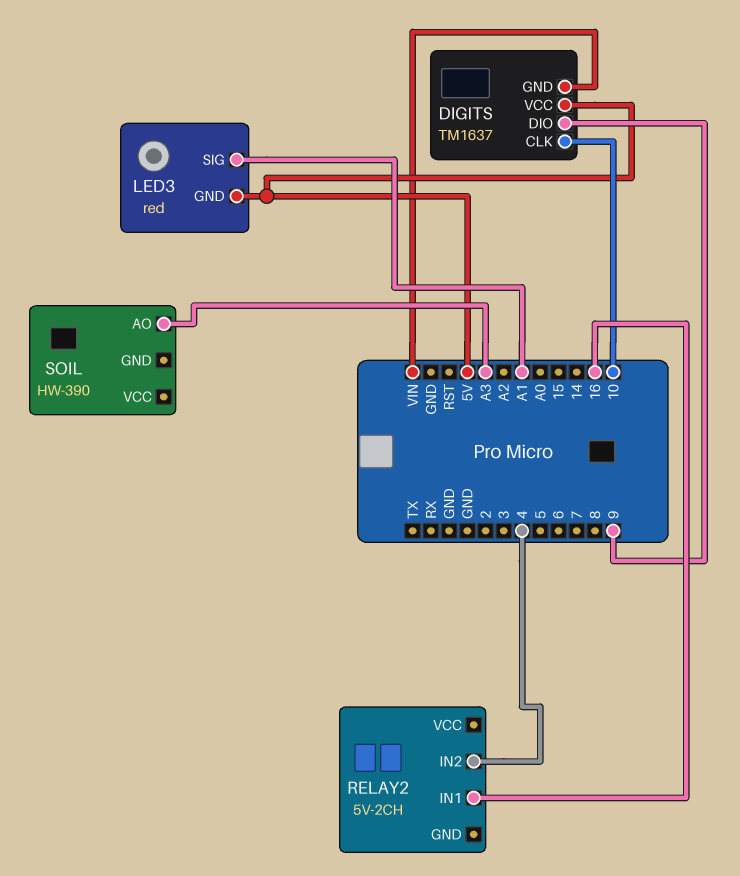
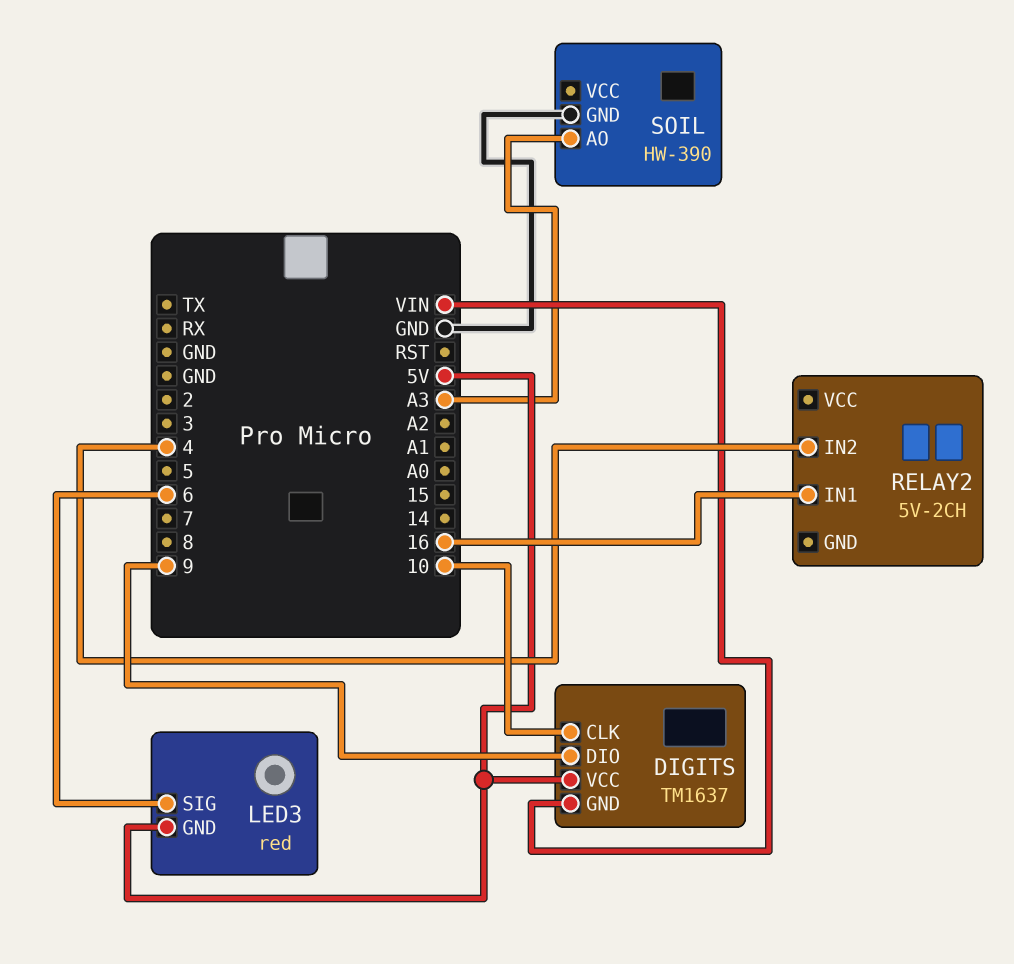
LED3 pin SIG: A1 -> 6
SOIL pin GND: none -> GND

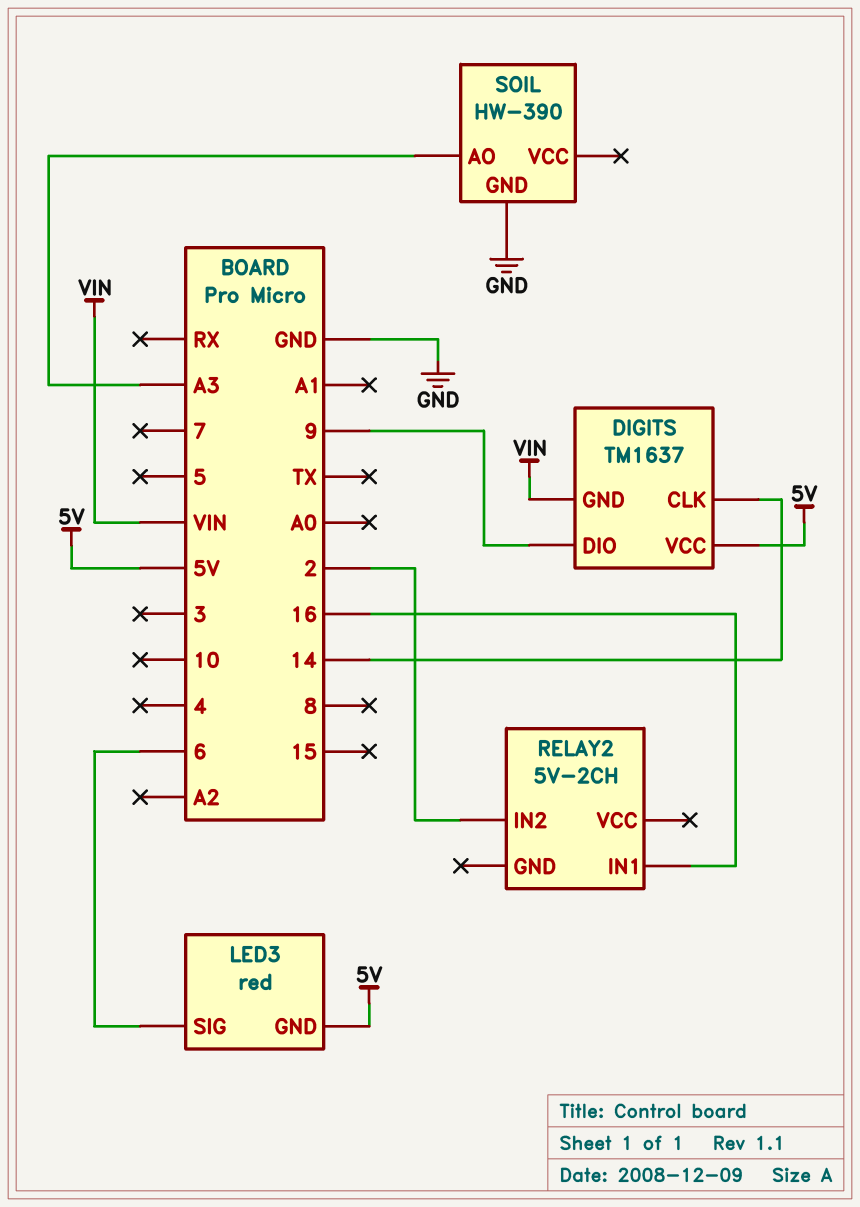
DIGITS pin CLK: 10 -> 14
RELAY2 pin IN2: 4 -> 2

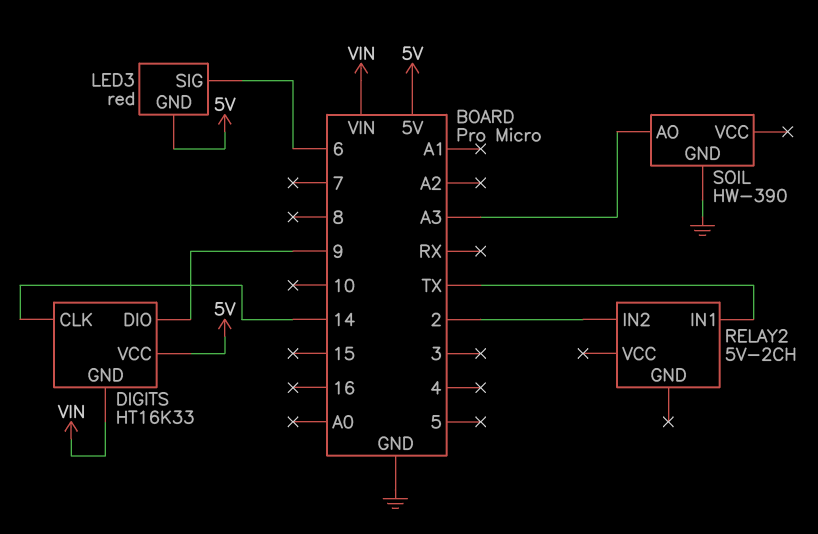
DIGITS: TM1637 -> HT16K33
RELAY2 pin IN1: 16 -> TX

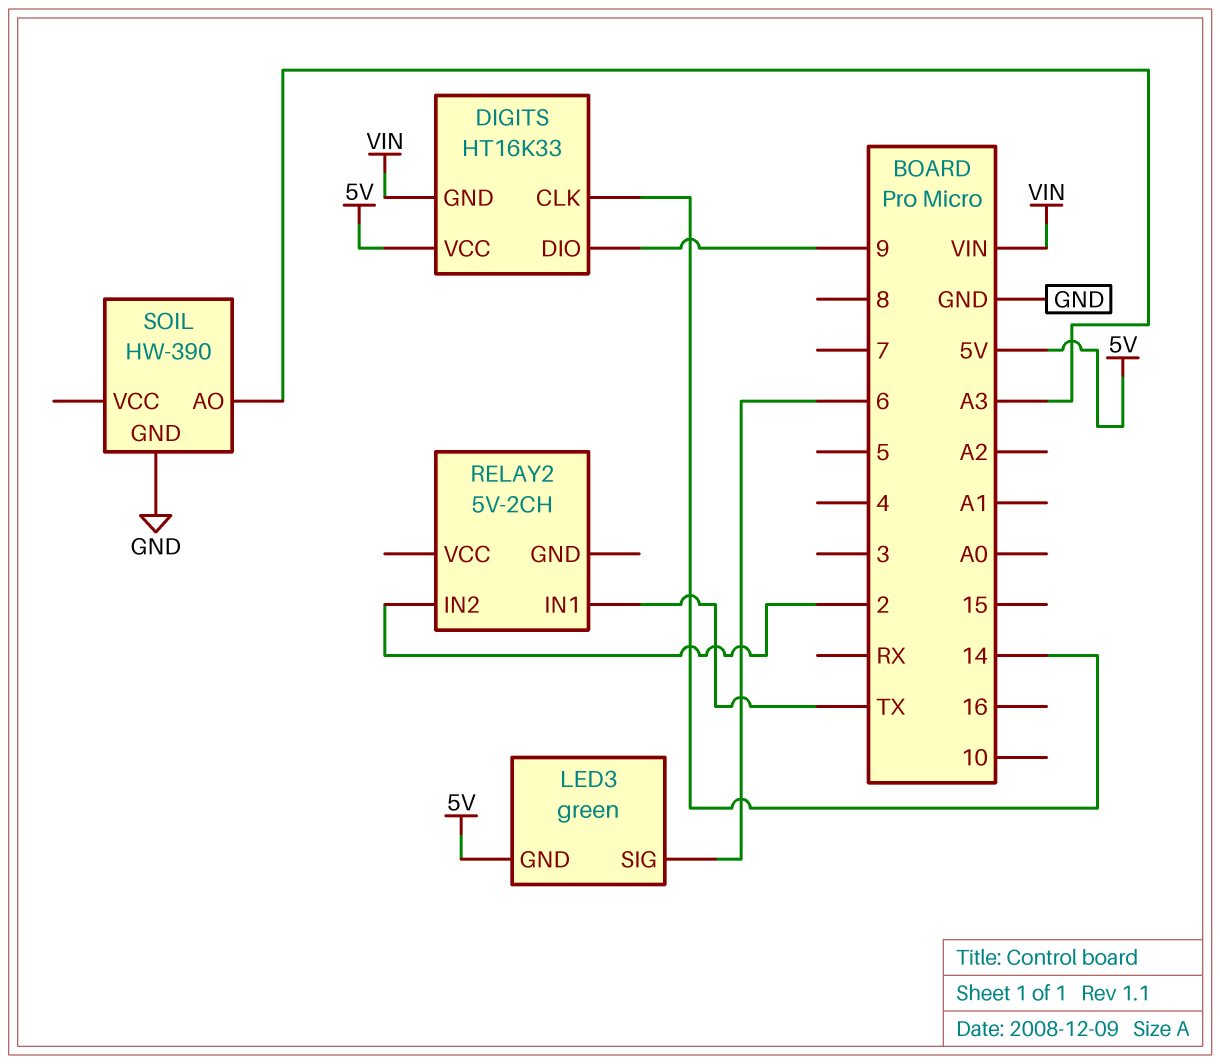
LED3: red -> green

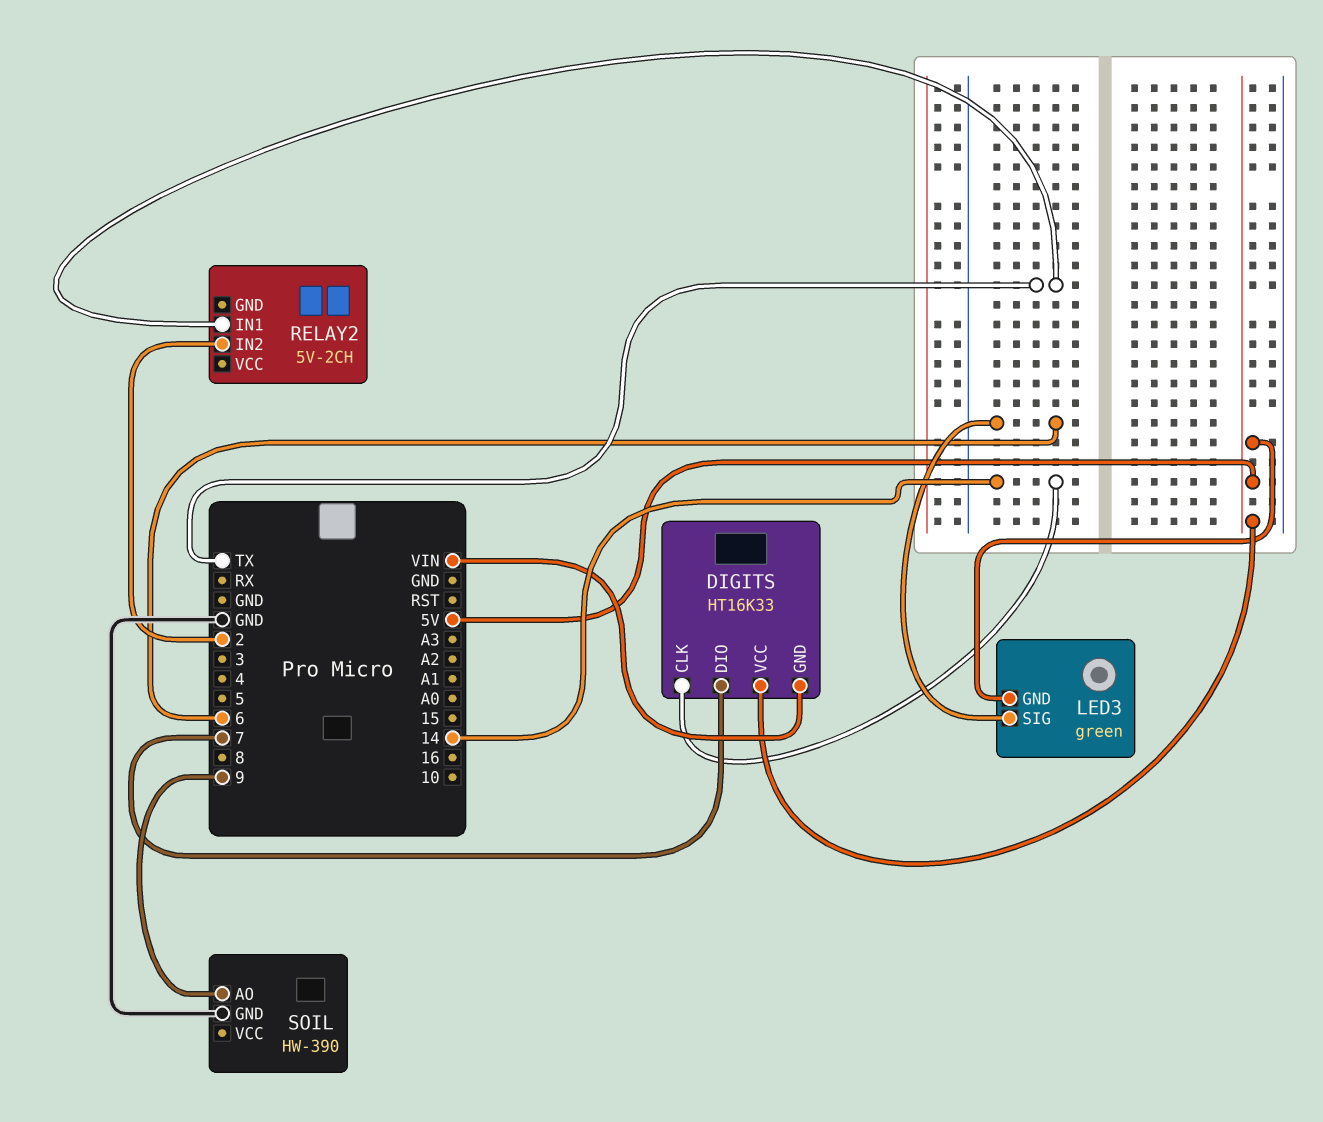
DIGITS pin DIO: 9 -> 7
SOIL pin AO: A3 -> 9

